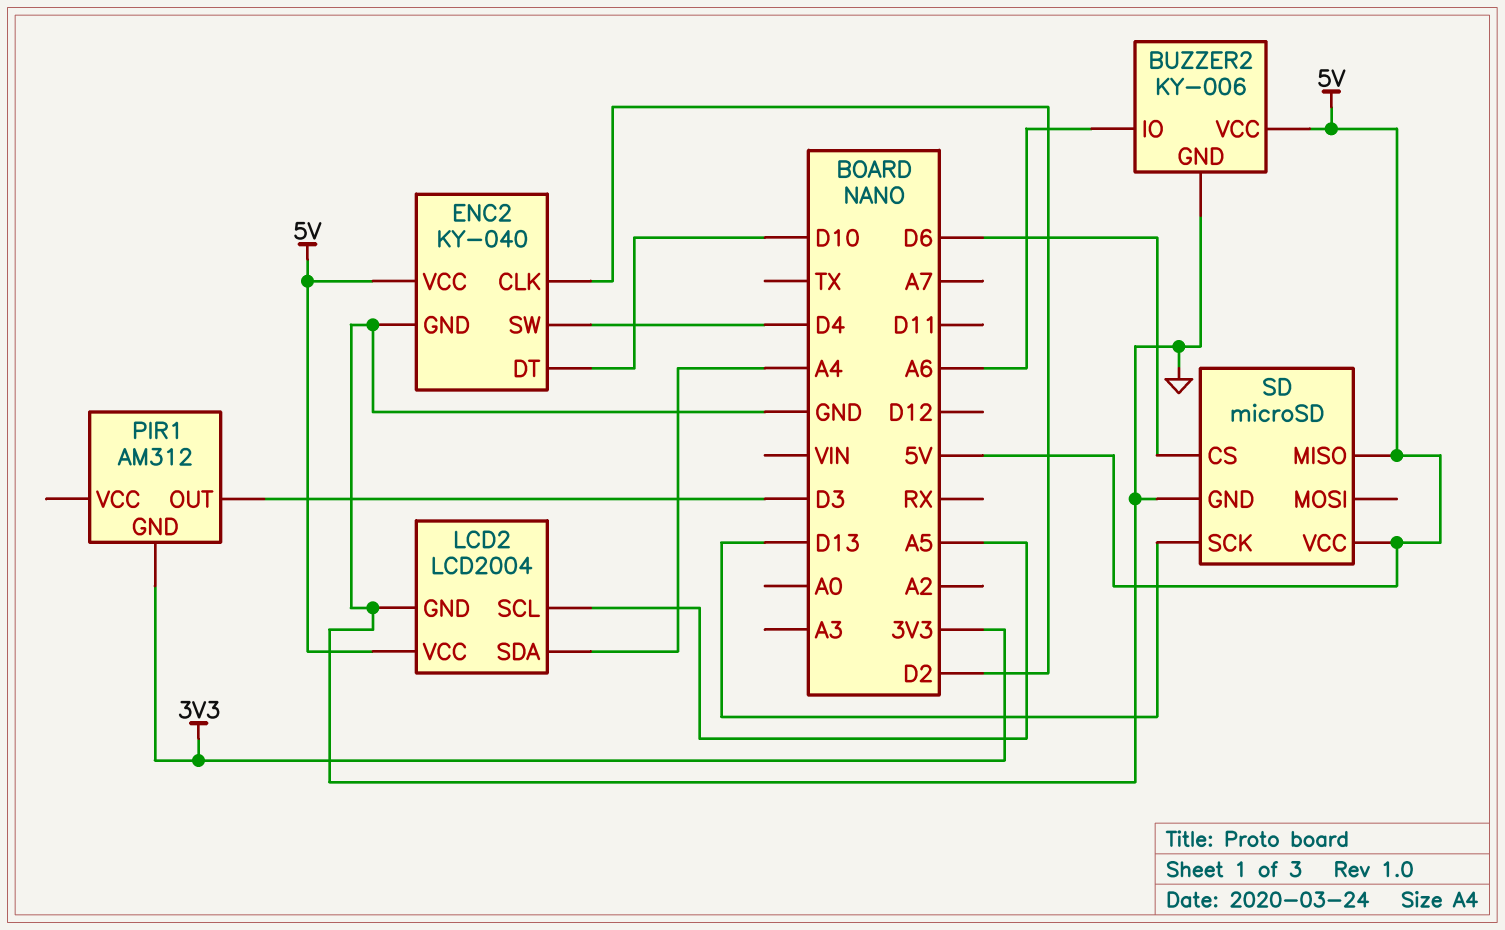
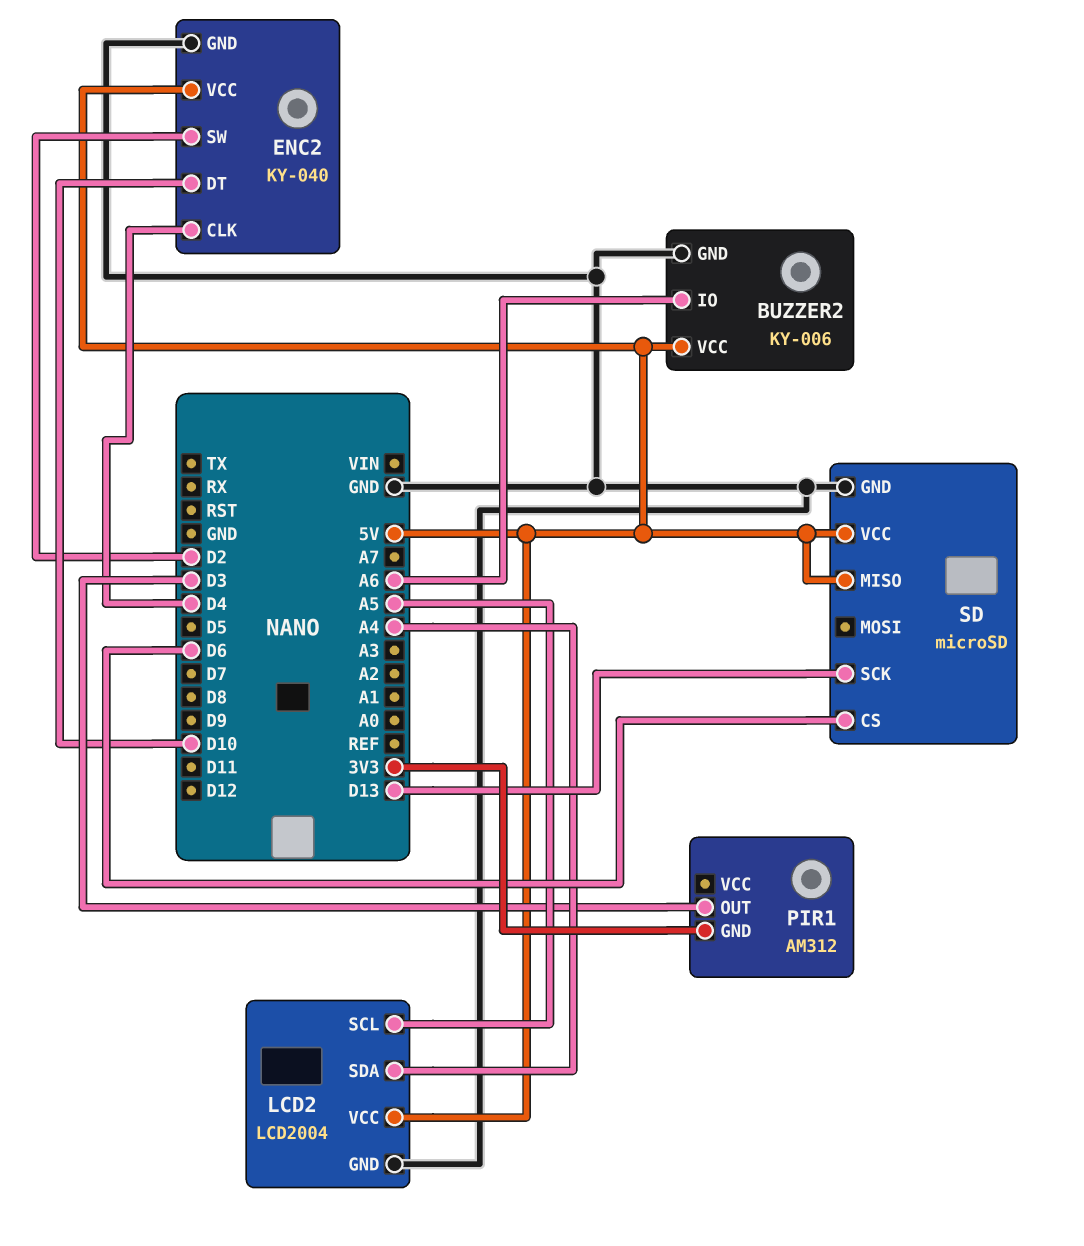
ENC2 pin CLK: D2 -> D4
ENC2 pin SW: D4 -> D2

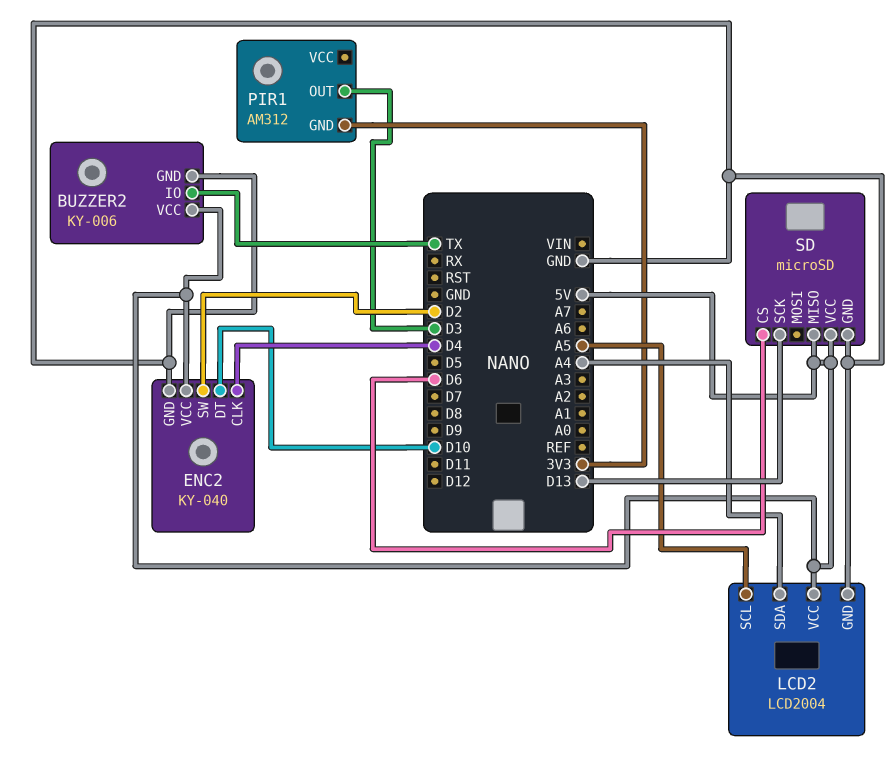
BUZZER2 pin IO: A6 -> TX

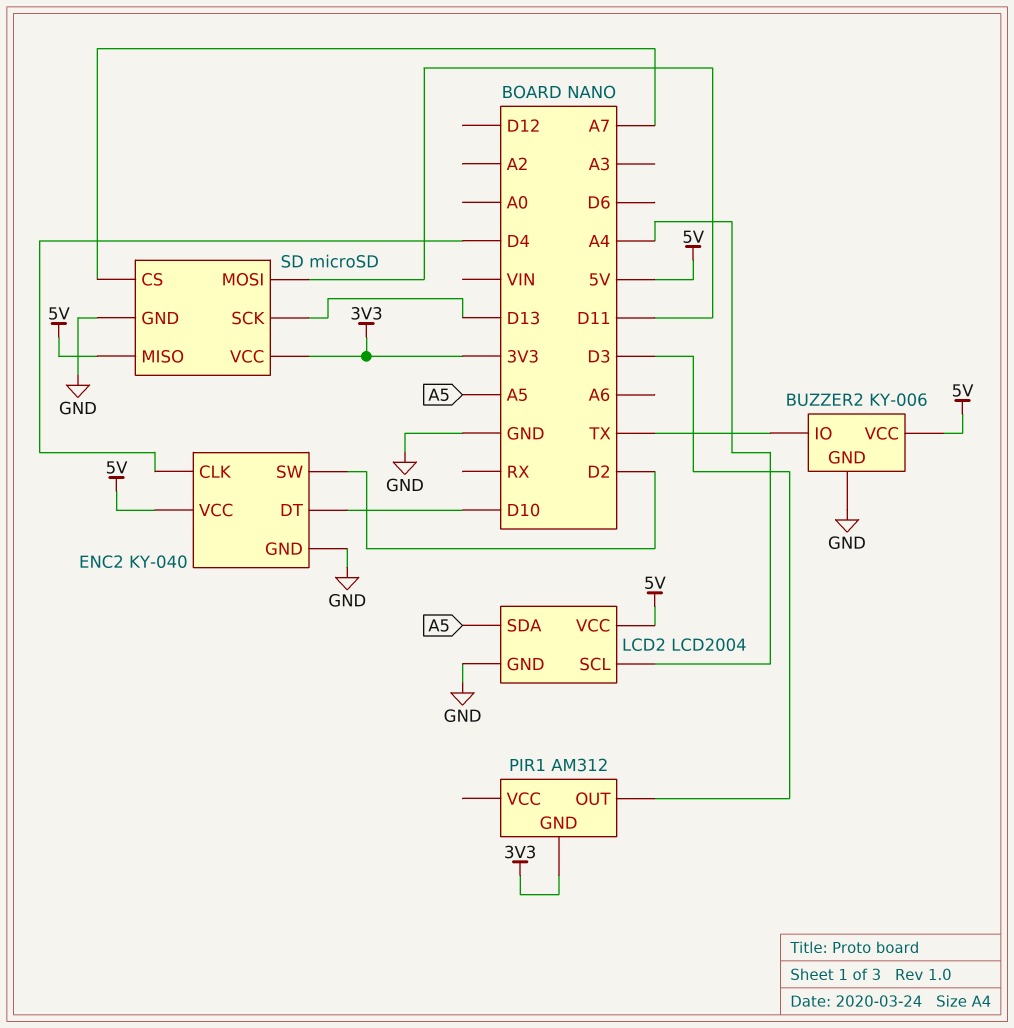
LCD2 pin SCL: A5 -> A4
LCD2 pin SDA: A4 -> A5
SD pin CS: D6 -> A7
SD pin MOSI: none -> D11
SD pin VCC: 5V -> 3V3

